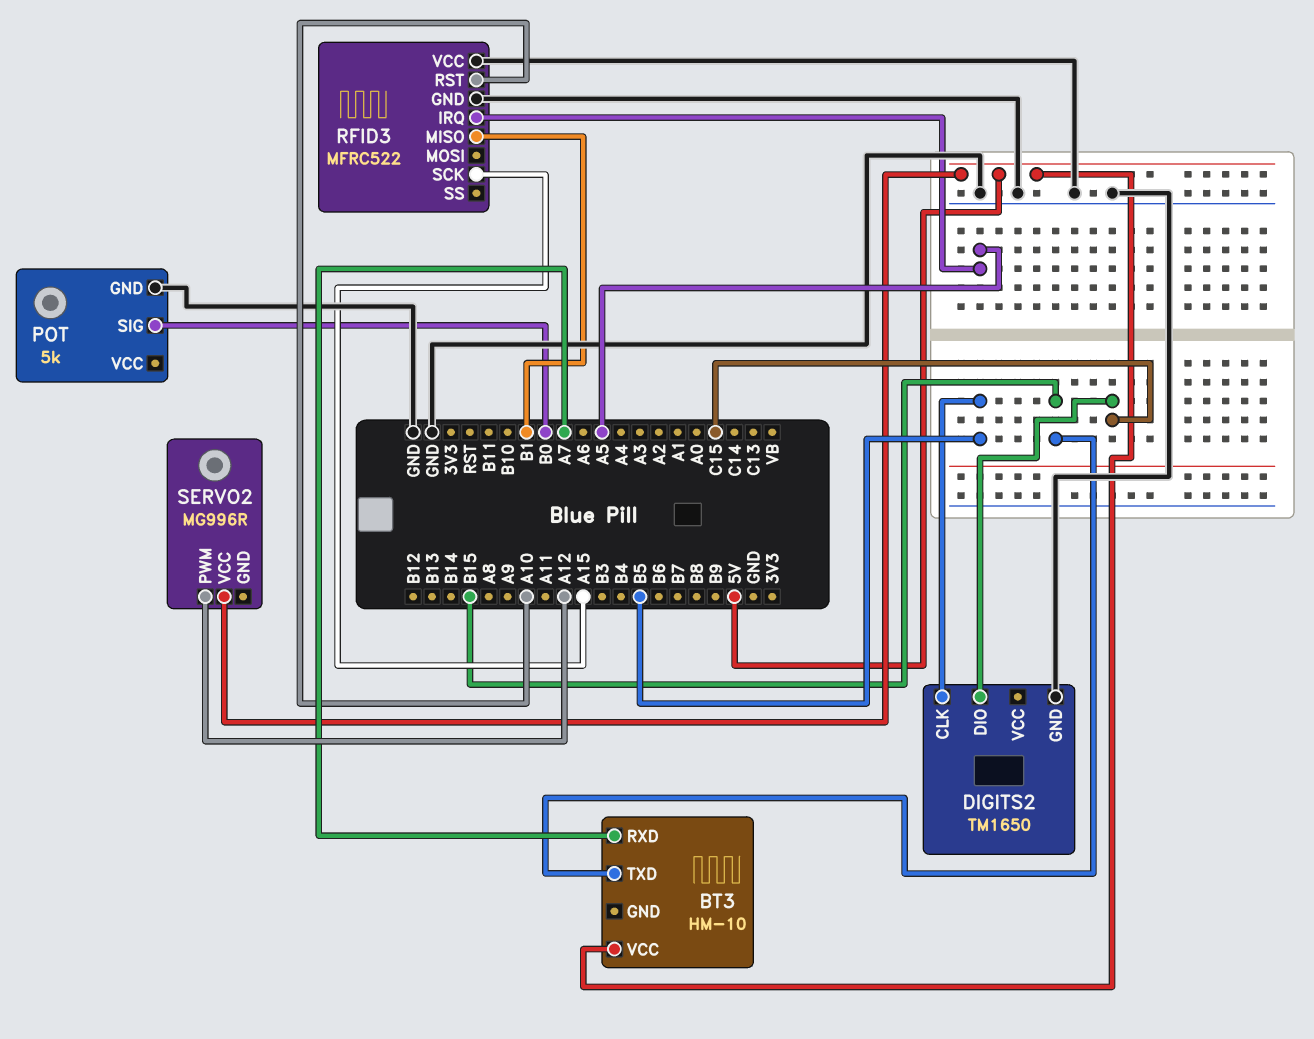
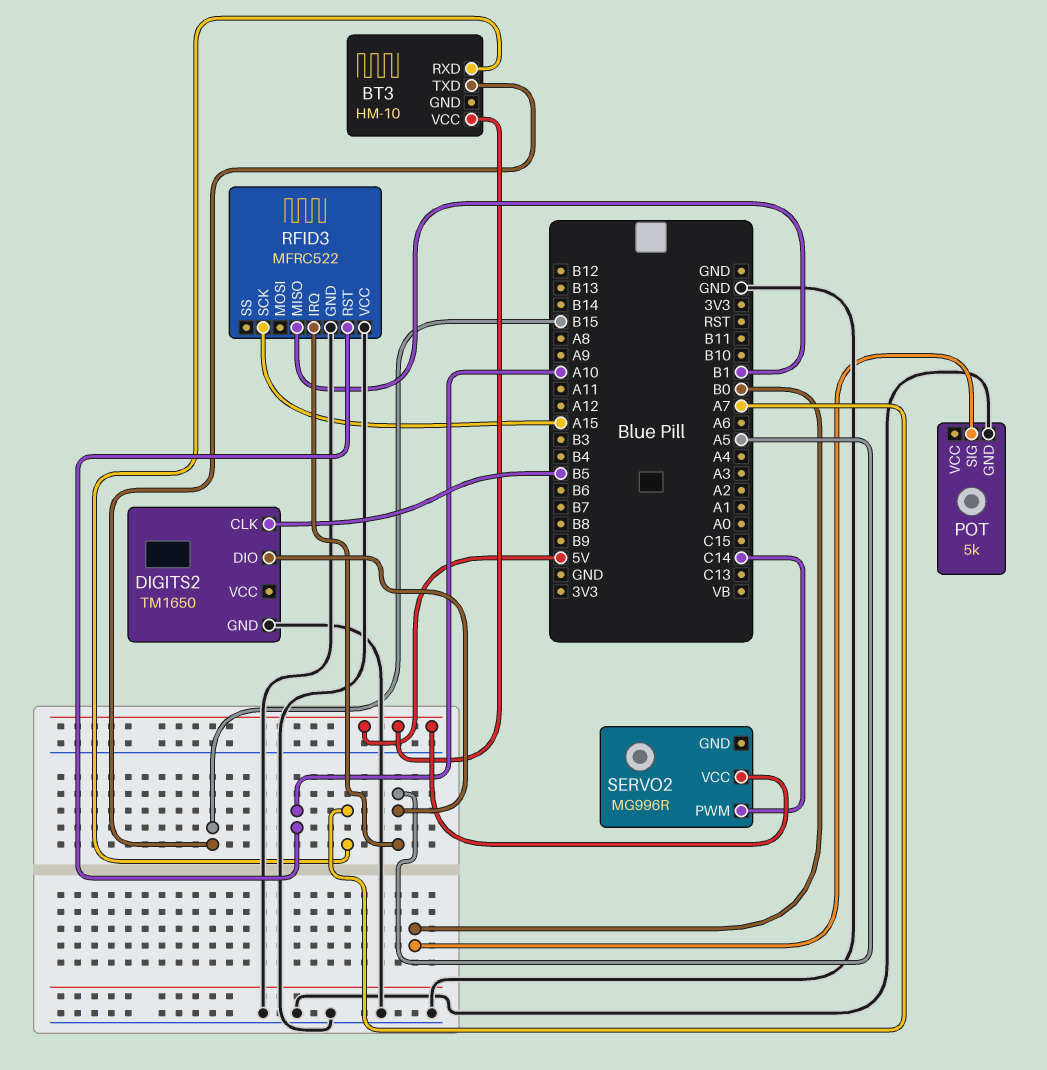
DIGITS2 pin DIO: C15 -> A5
SERVO2 pin PWM: A12 -> C14

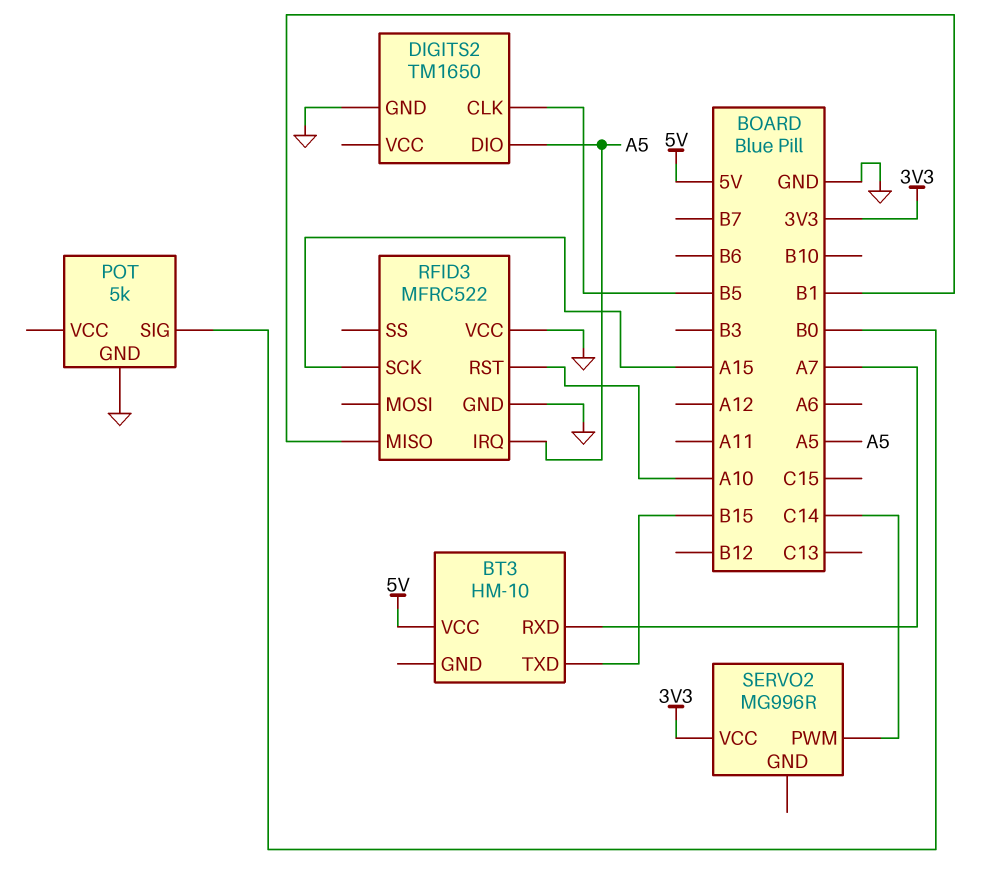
SERVO2 pin VCC: 5V -> 3V3

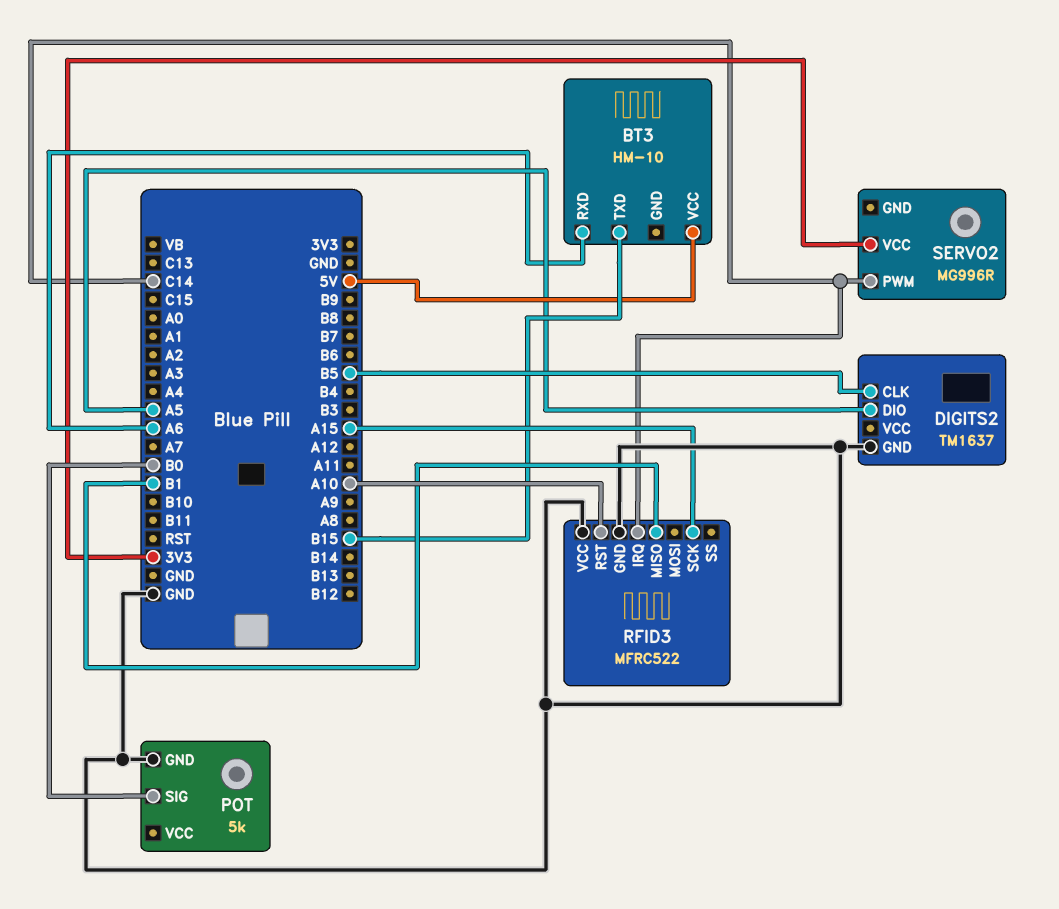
BT3 pin RXD: A7 -> A6
DIGITS2: TM1650 -> TM1637
RFID3 pin IRQ: A5 -> C14

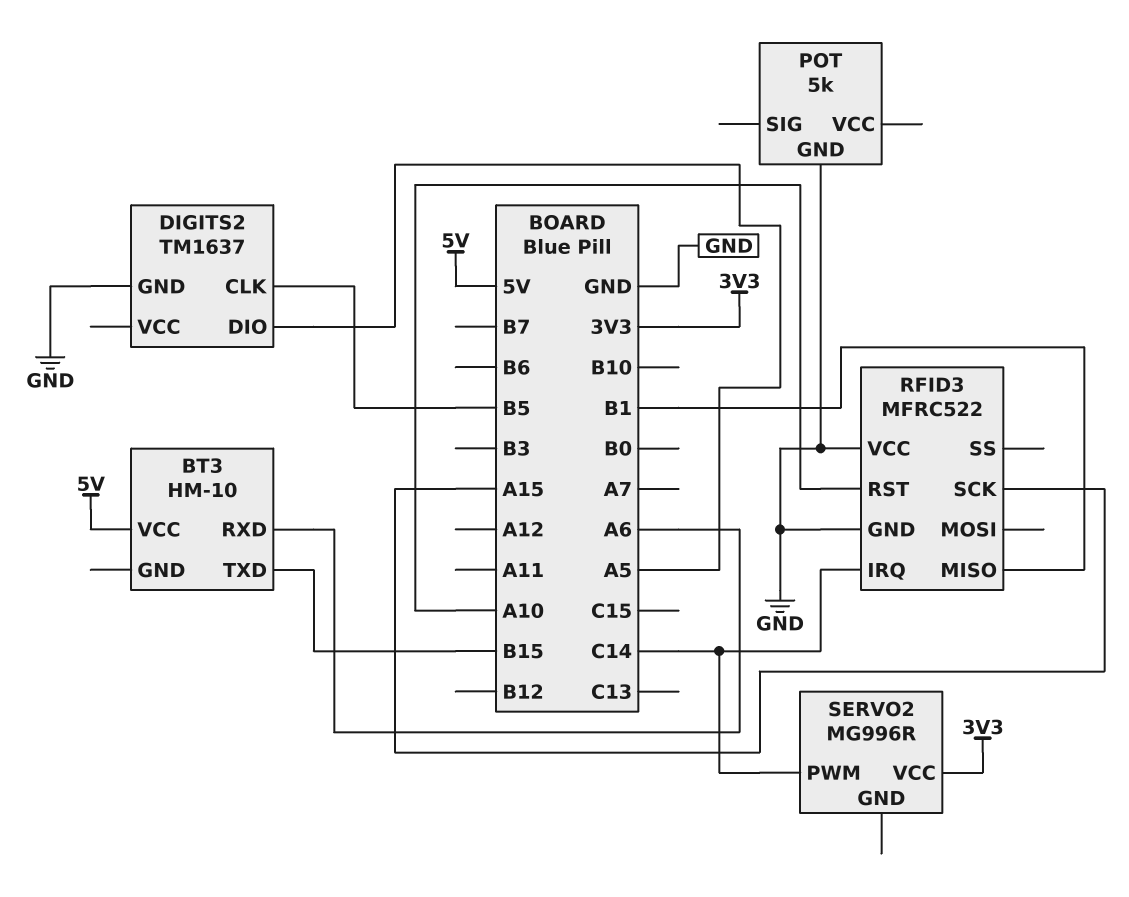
POT pin SIG: B0 -> none

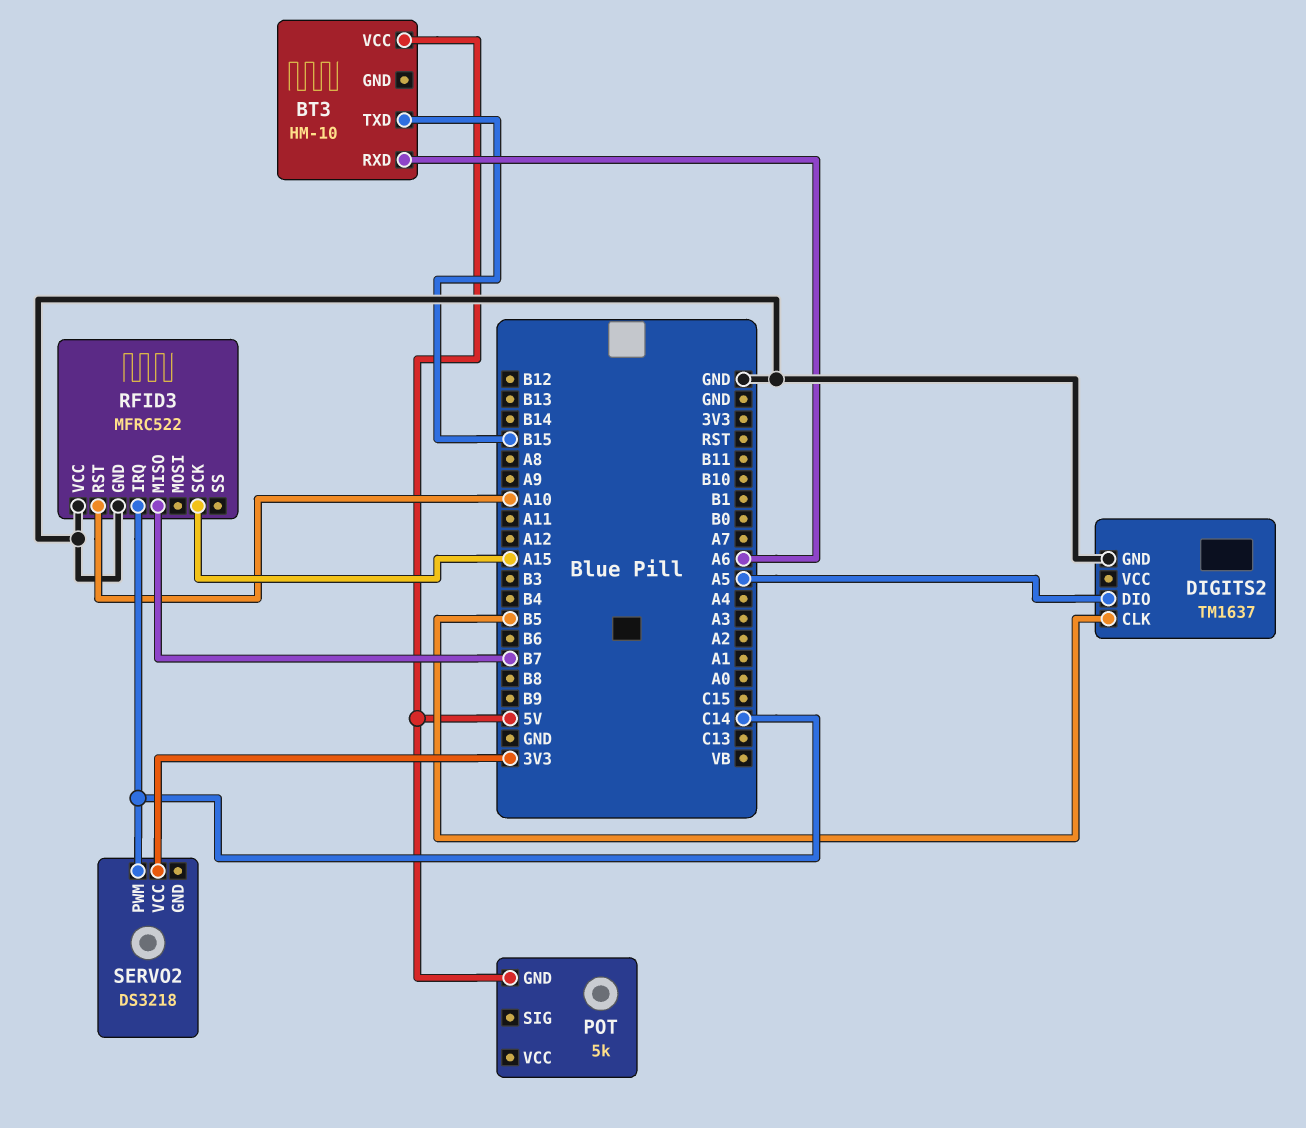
POT pin GND: GND -> 5V
RFID3 pin MISO: B1 -> B7
SERVO2: MG996R -> DS3218

